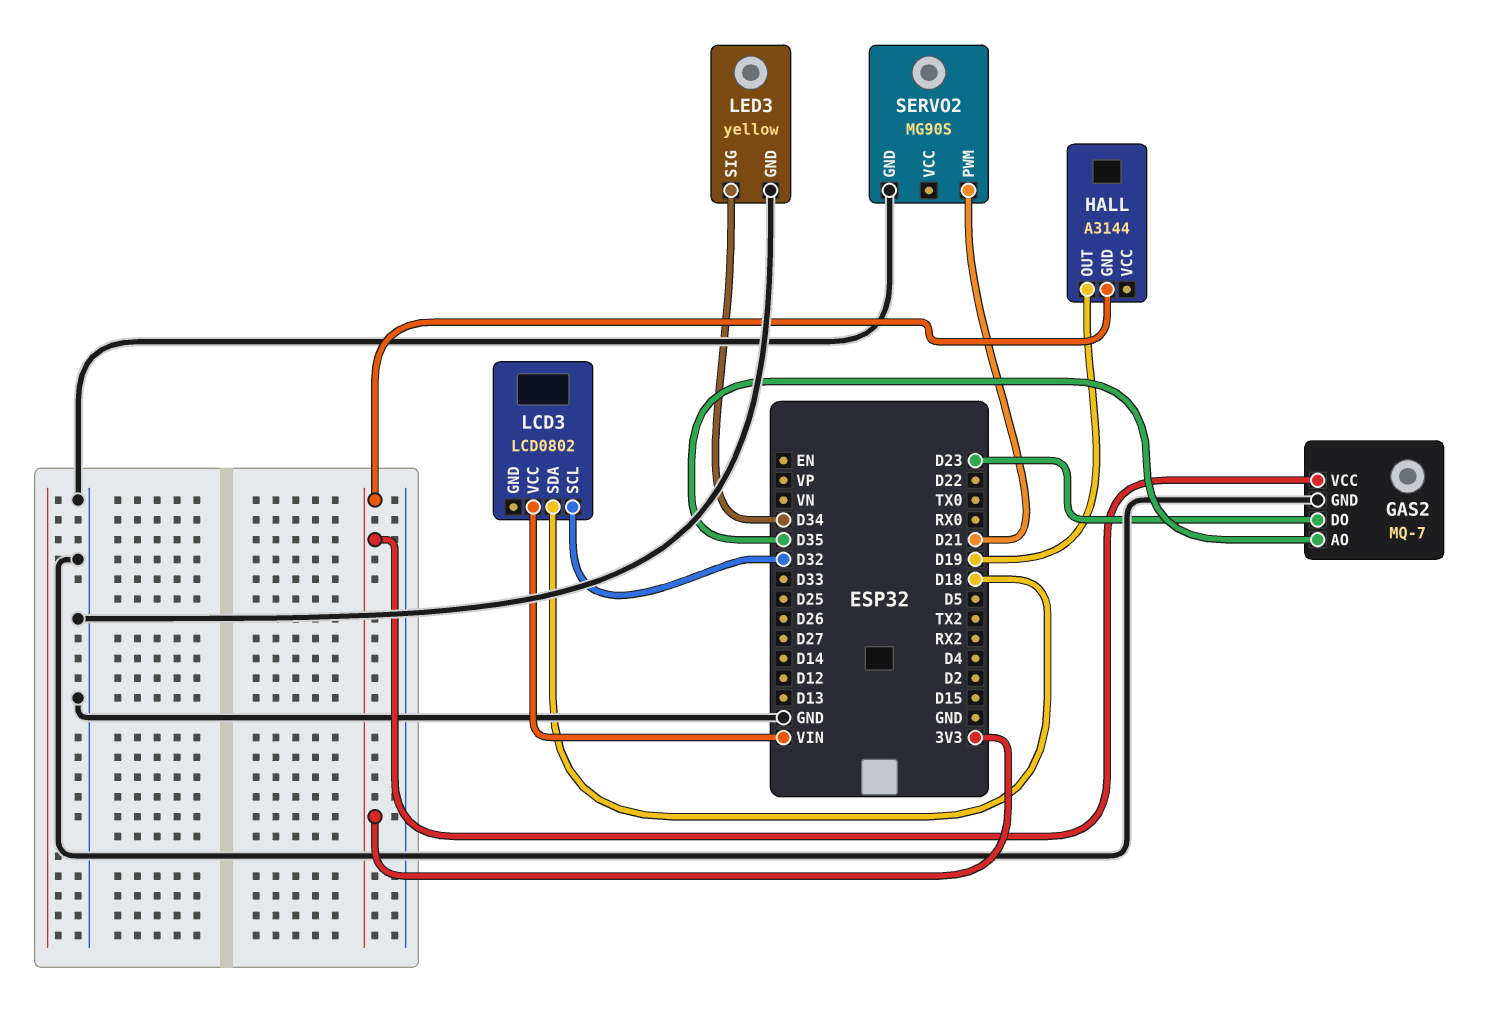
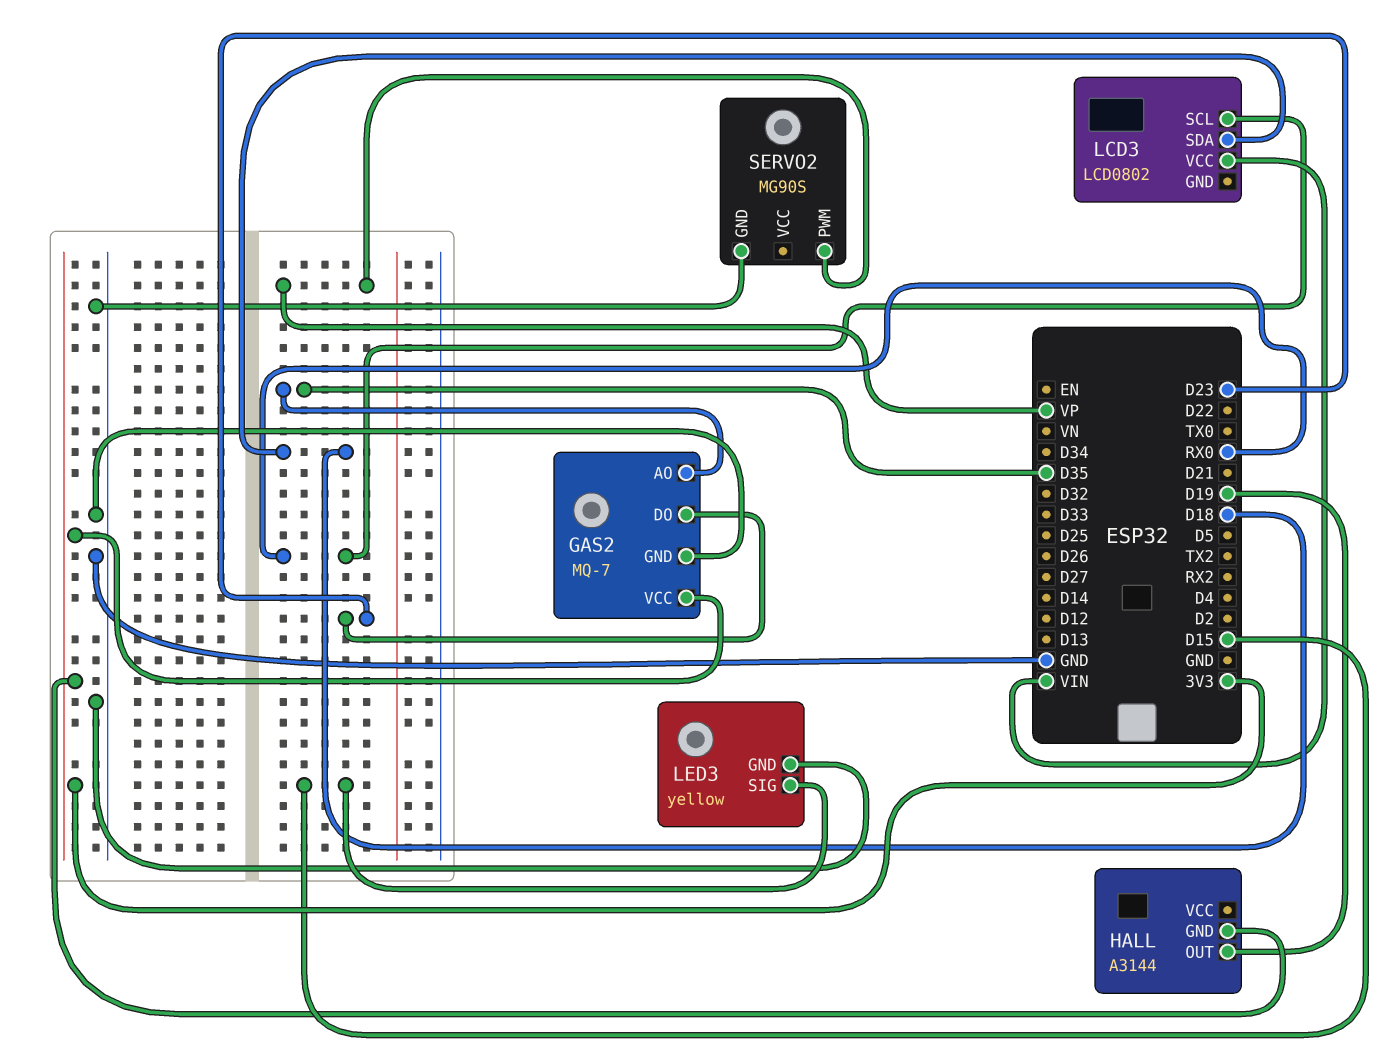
LCD3 pin SCL: D32 -> RX0
LED3 pin SIG: D34 -> D15
SERVO2 pin PWM: D21 -> VP

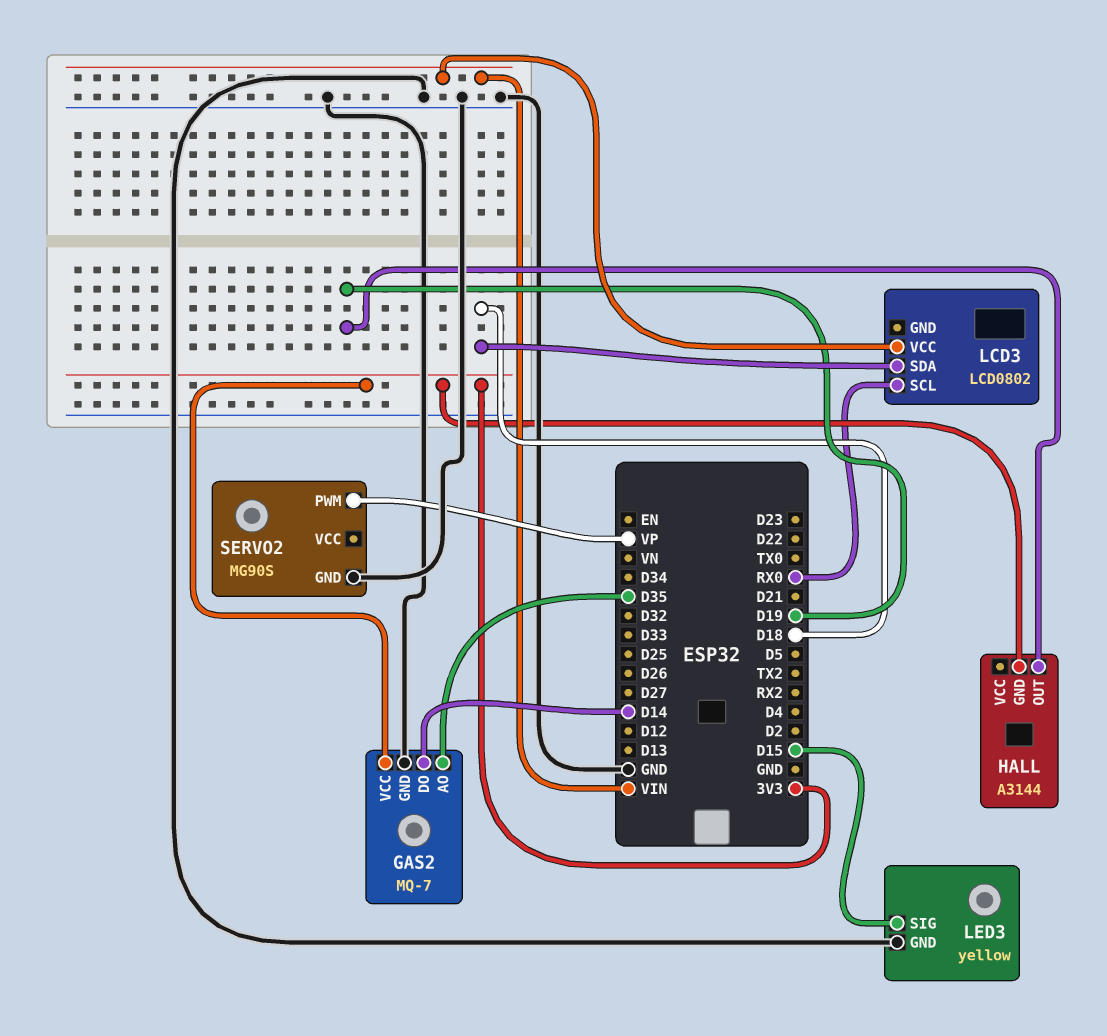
GAS2 pin DO: D23 -> D14

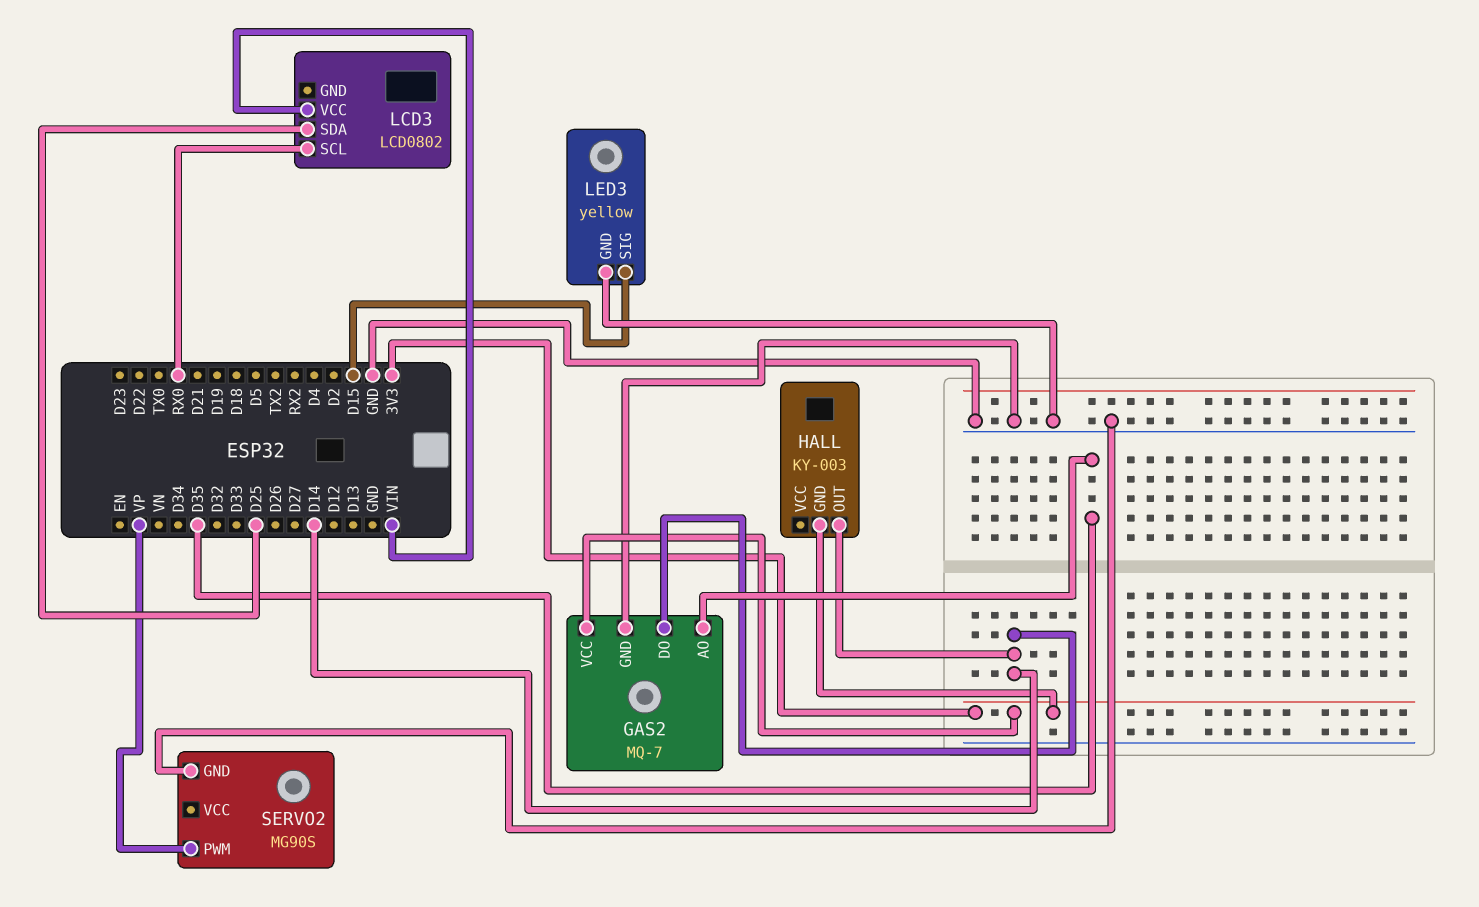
HALL: A3144 -> KY-003
HALL pin OUT: D19 -> D14
LCD3 pin SDA: D18 -> D25

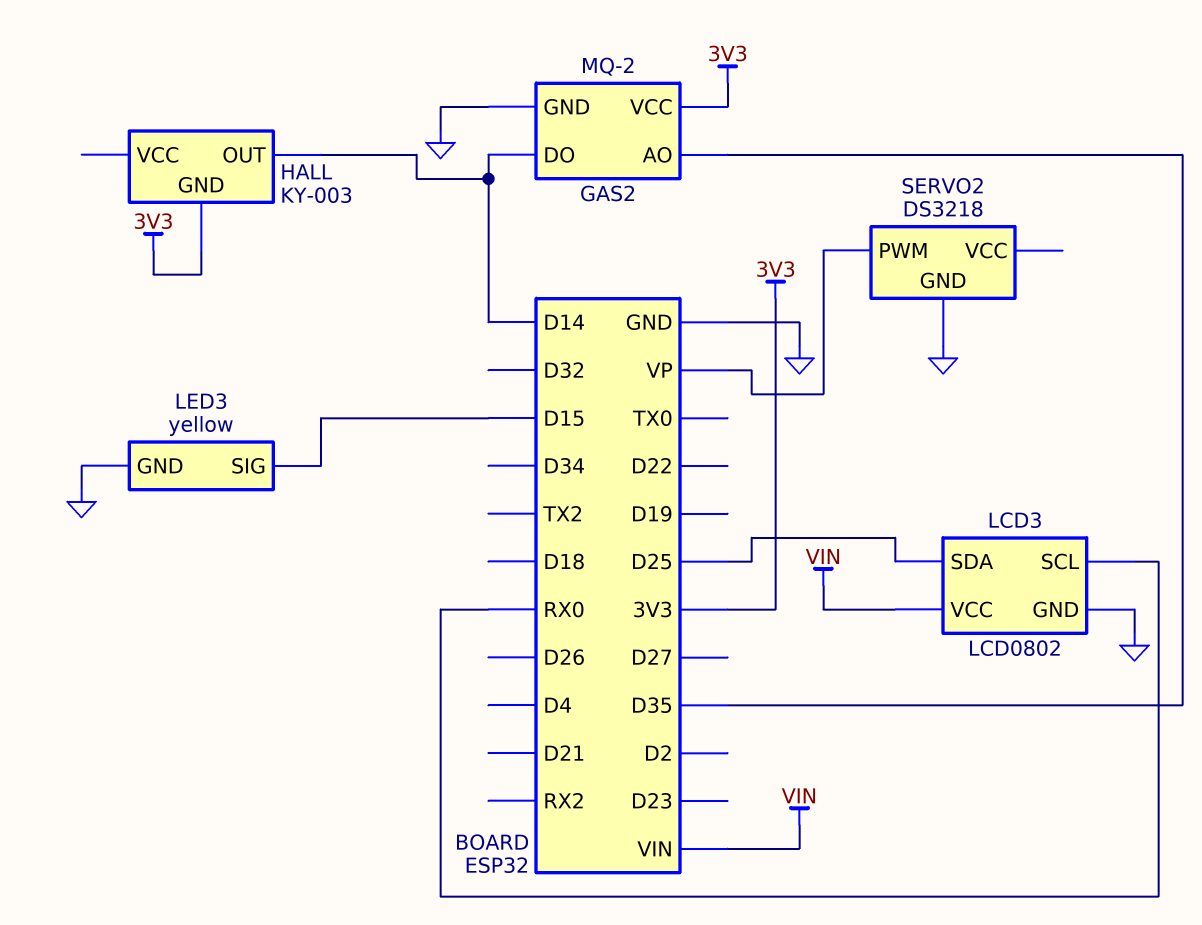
GAS2: MQ-7 -> MQ-2
LCD3 pin GND: none -> GND
SERVO2: MG90S -> DS3218

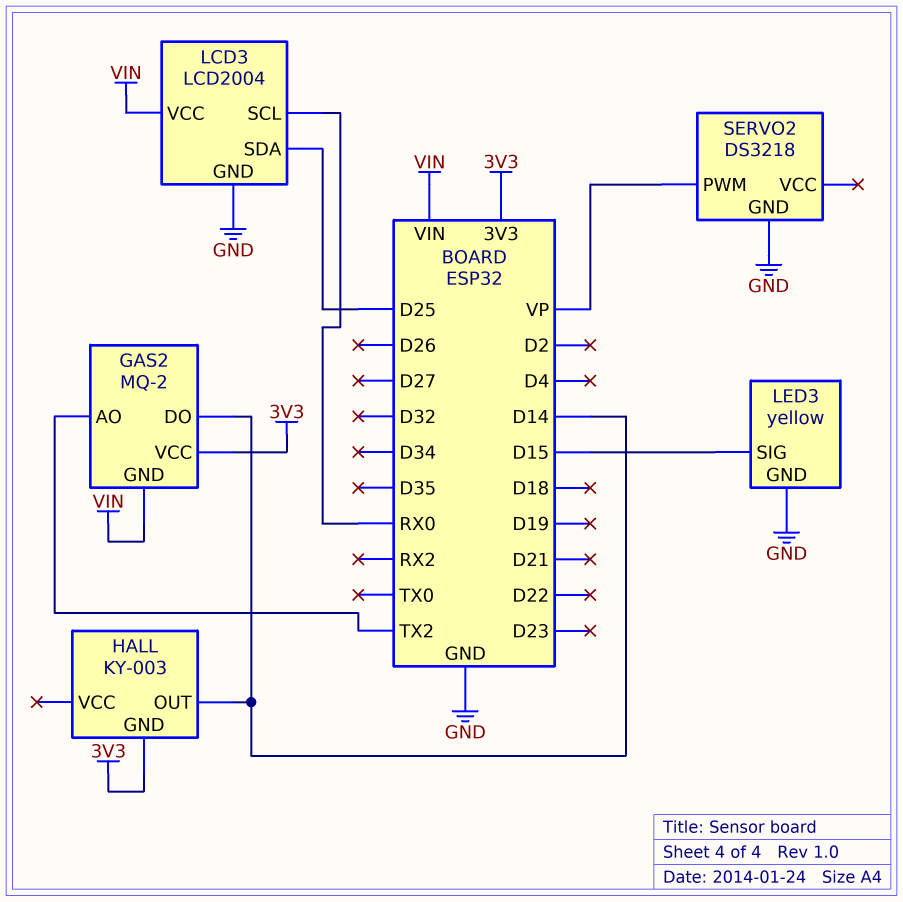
GAS2 pin AO: D35 -> TX2
GAS2 pin GND: GND -> VIN
LCD3: LCD0802 -> LCD2004

